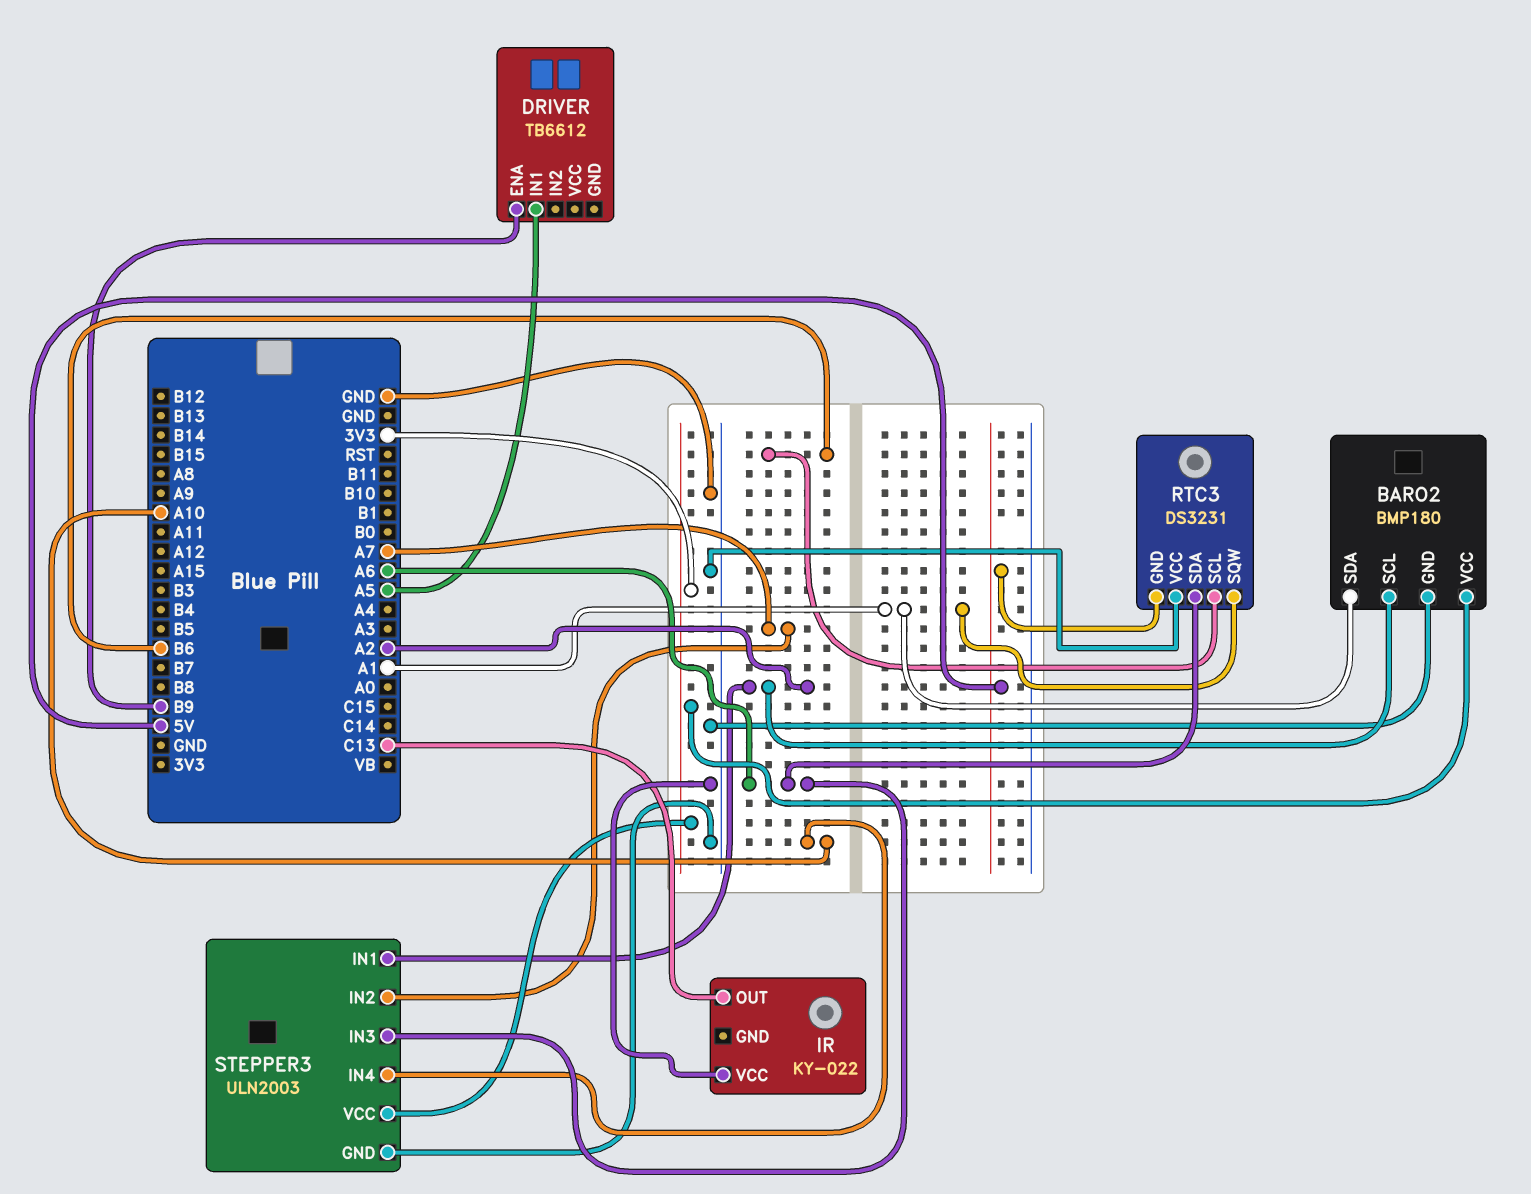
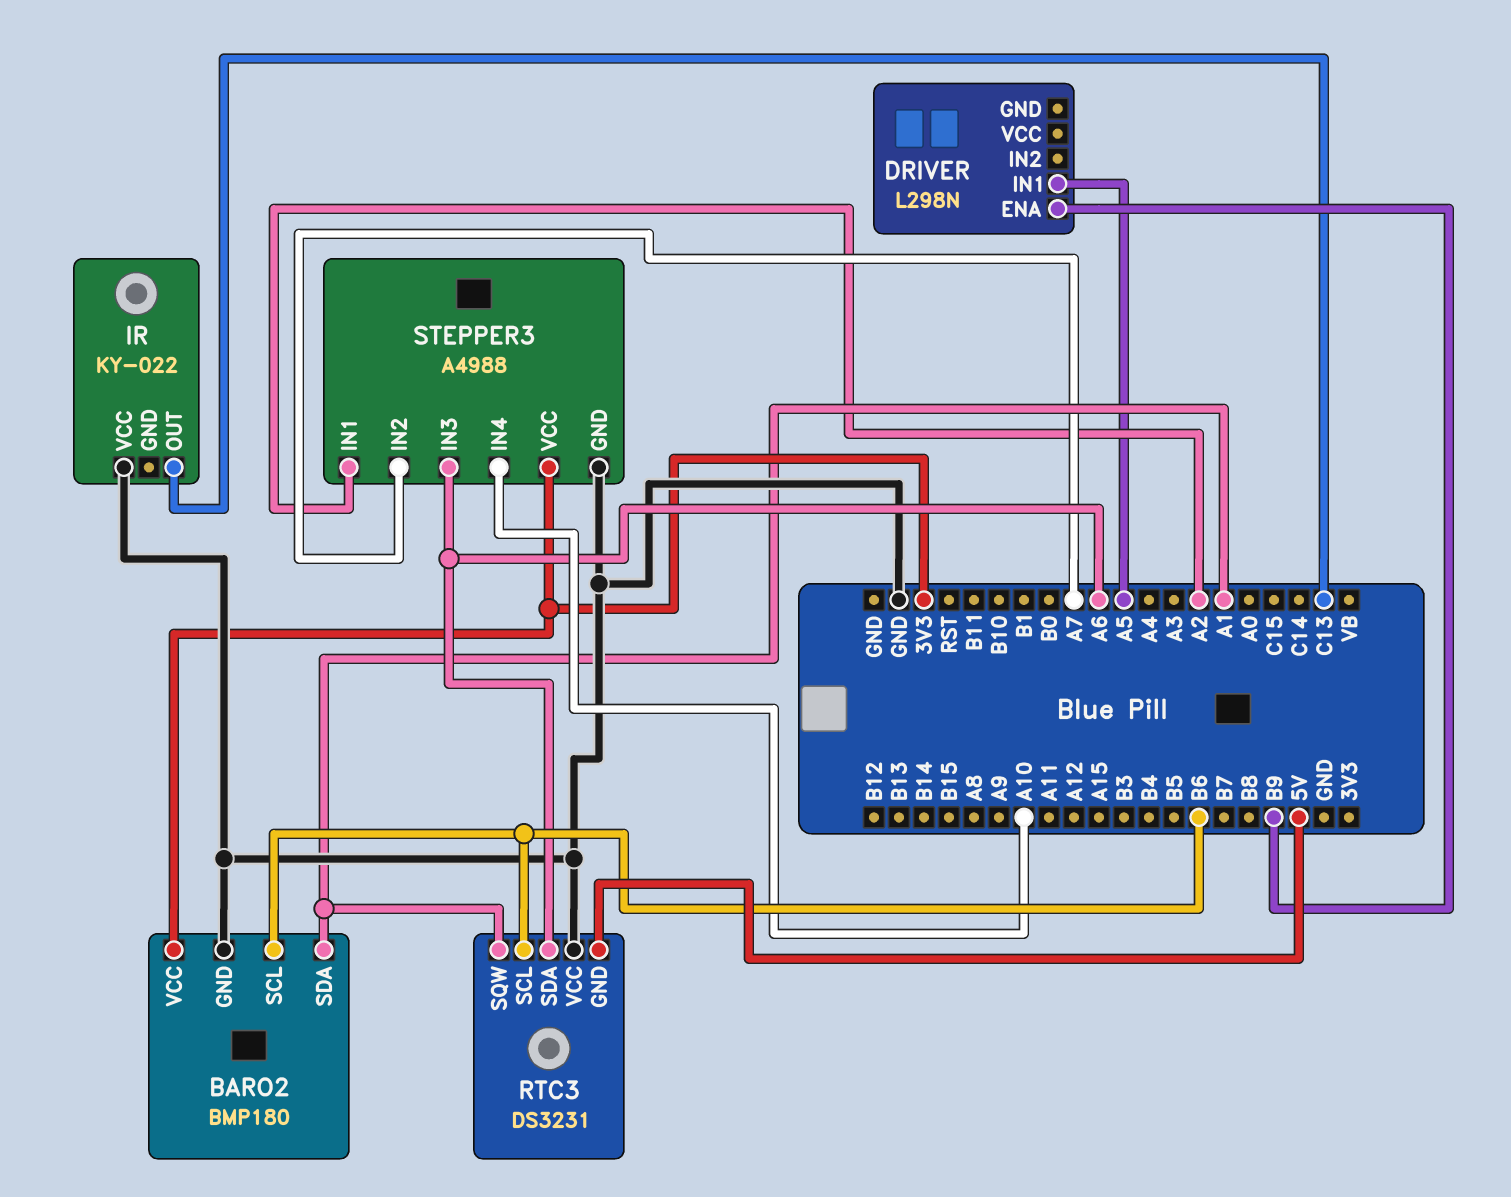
BARO2 pin SCL: A2 -> B6
DRIVER: TB6612 -> L298N
STEPPER3: ULN2003 -> A4988

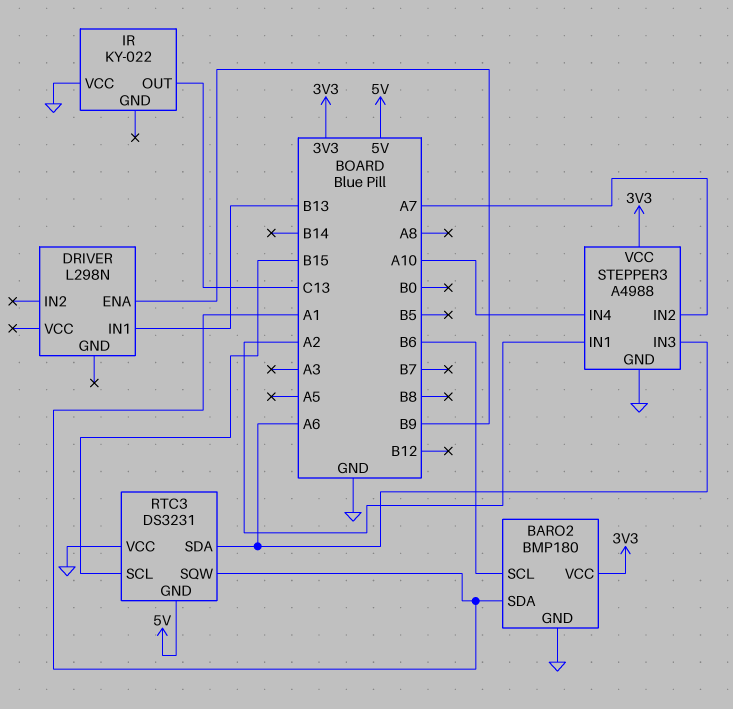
DRIVER pin IN1: A5 -> B13
RTC3 pin SCL: B6 -> B15

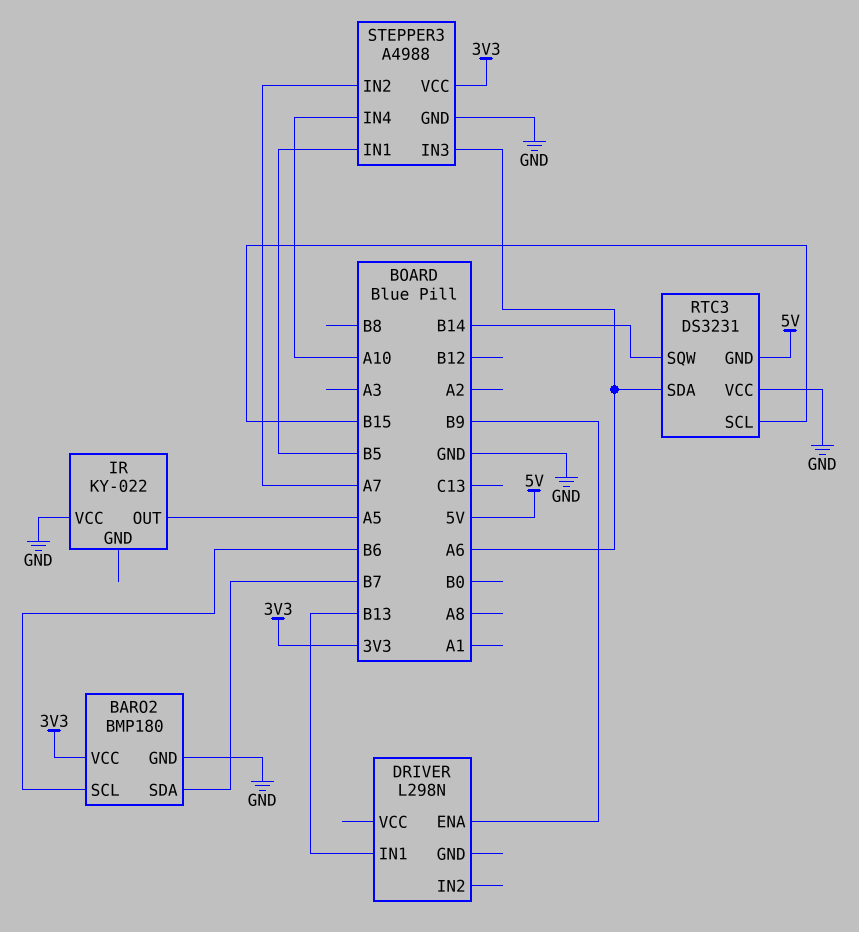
BARO2 pin SDA: A1 -> B7
IR pin OUT: C13 -> A5
RTC3 pin SQW: A1 -> B14
STEPPER3 pin IN1: A2 -> B5

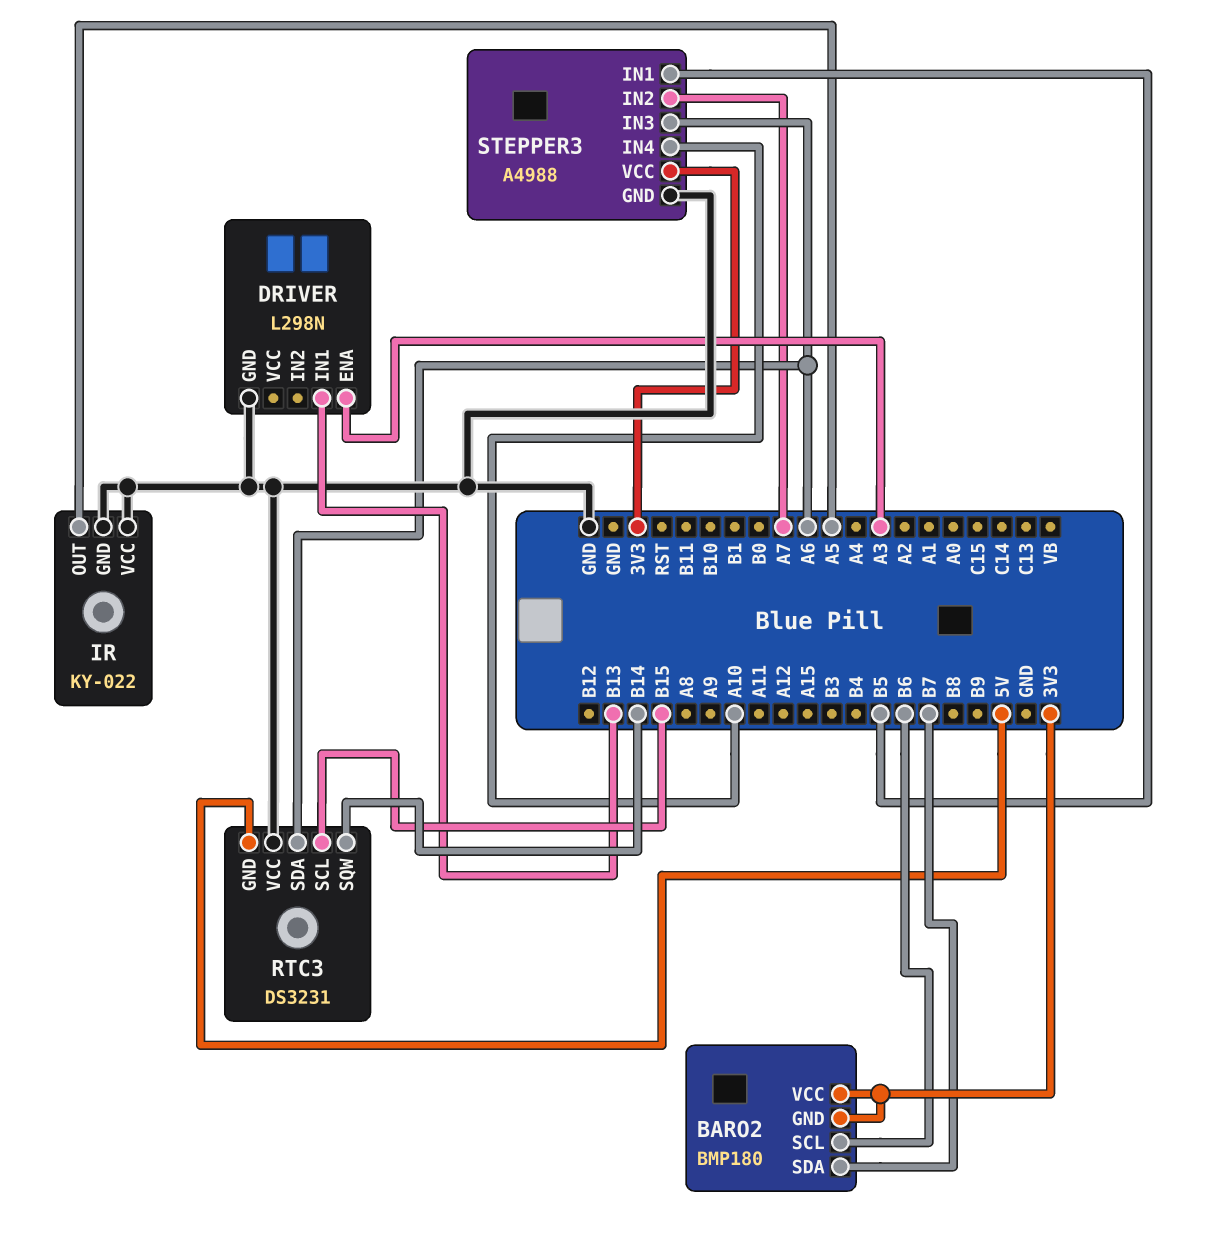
BARO2 pin GND: GND -> 3V3
DRIVER pin ENA: B9 -> A3
DRIVER pin GND: none -> GND
IR pin GND: none -> GND

